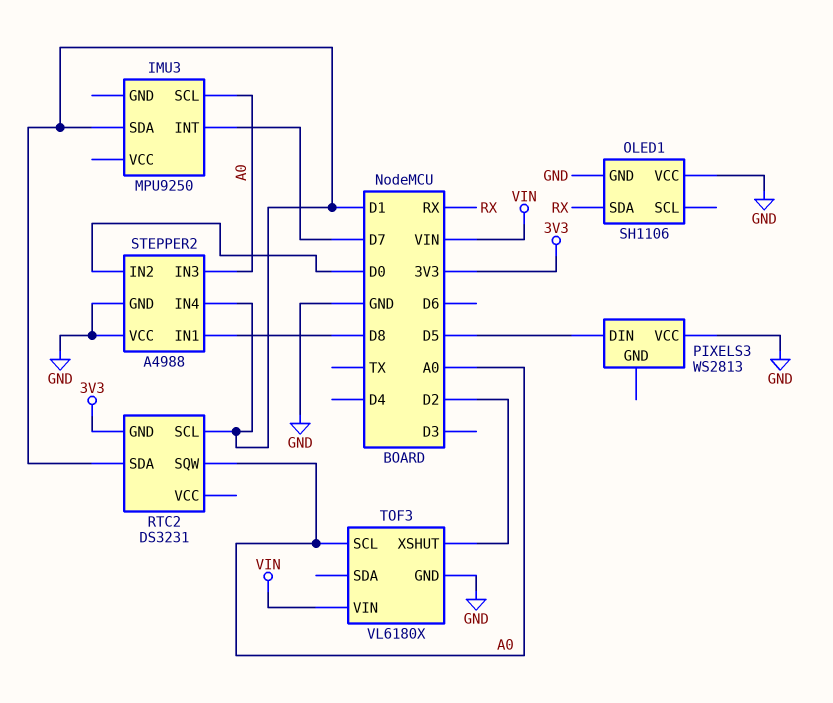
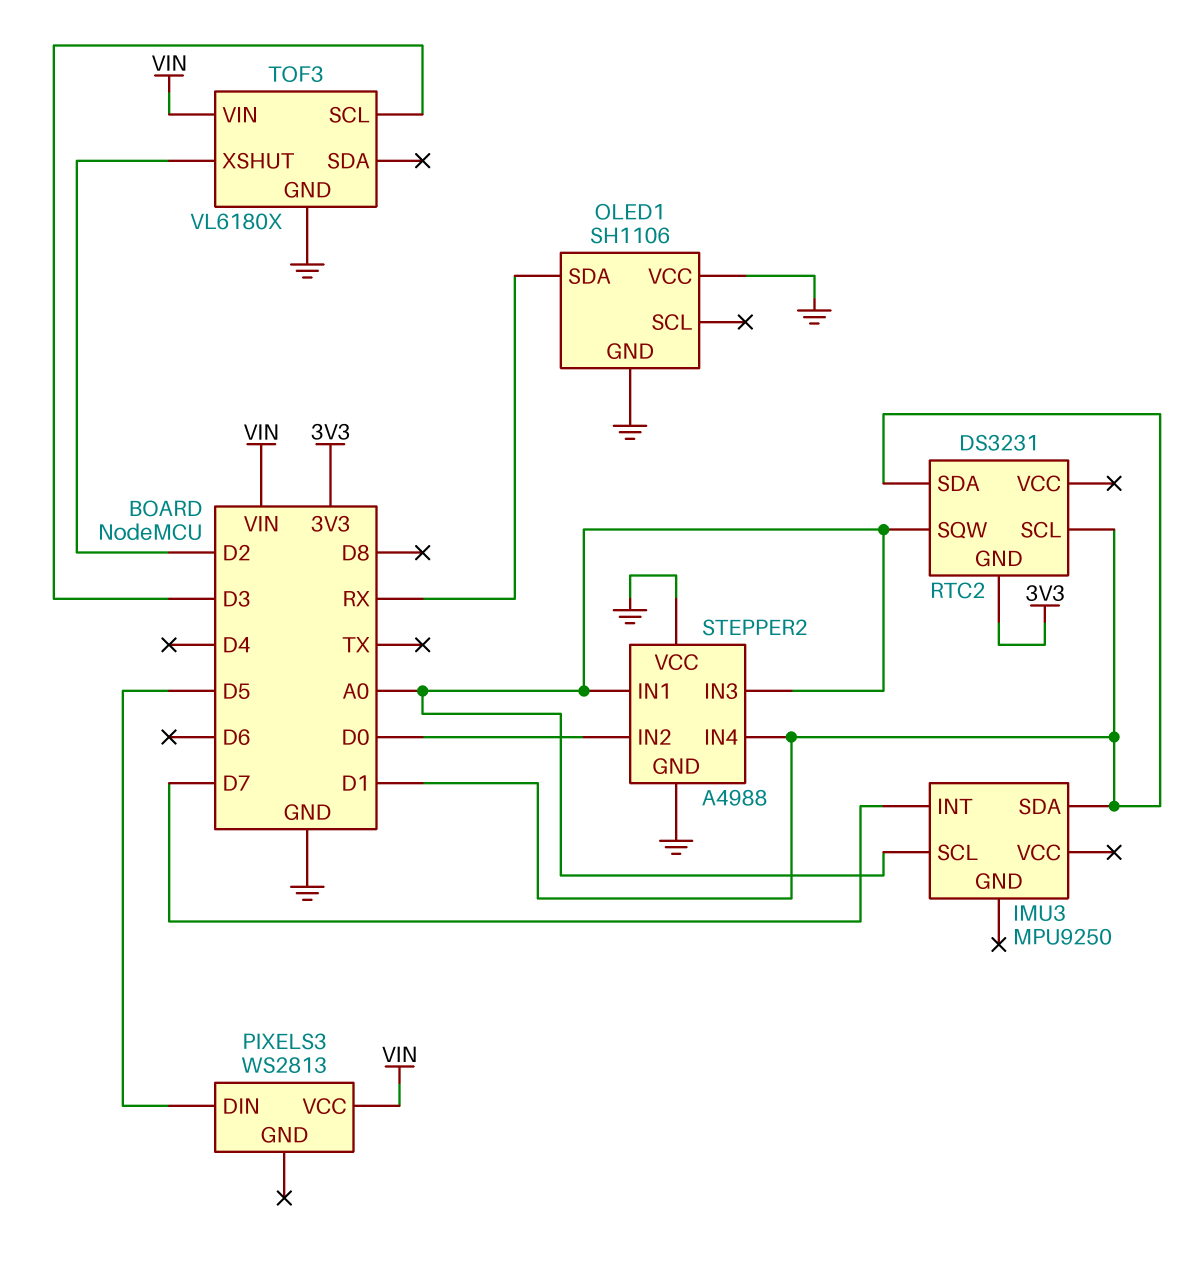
PIXELS3 pin VCC: GND -> VIN
STEPPER2 pin IN1: D8 -> A0
TOF3 pin SCL: A0 -> D3

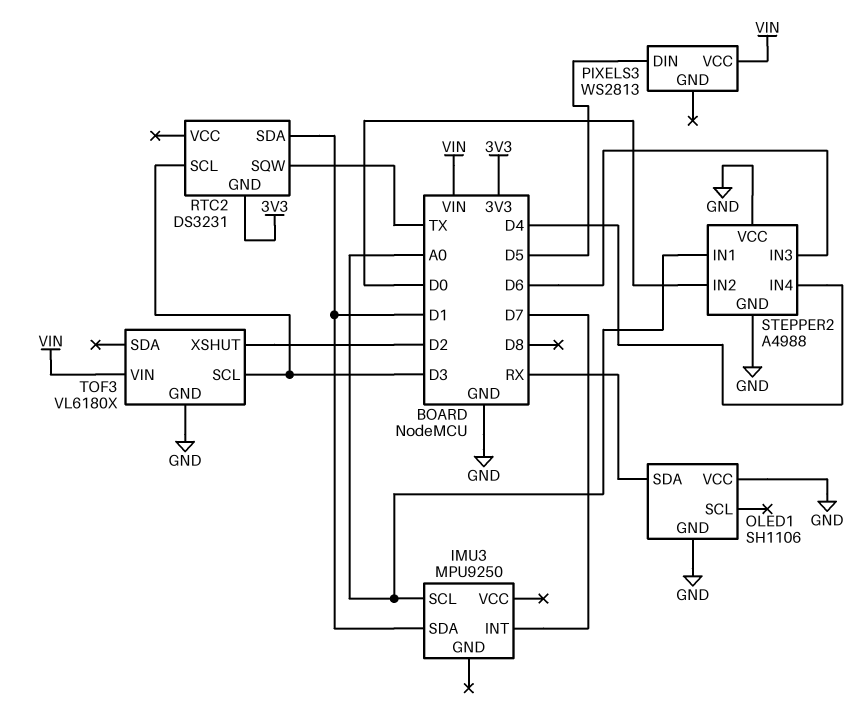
RTC2 pin SCL: D1 -> D3
RTC2 pin SQW: A0 -> TX
STEPPER2 pin IN3: A0 -> D6
STEPPER2 pin IN4: D1 -> D4

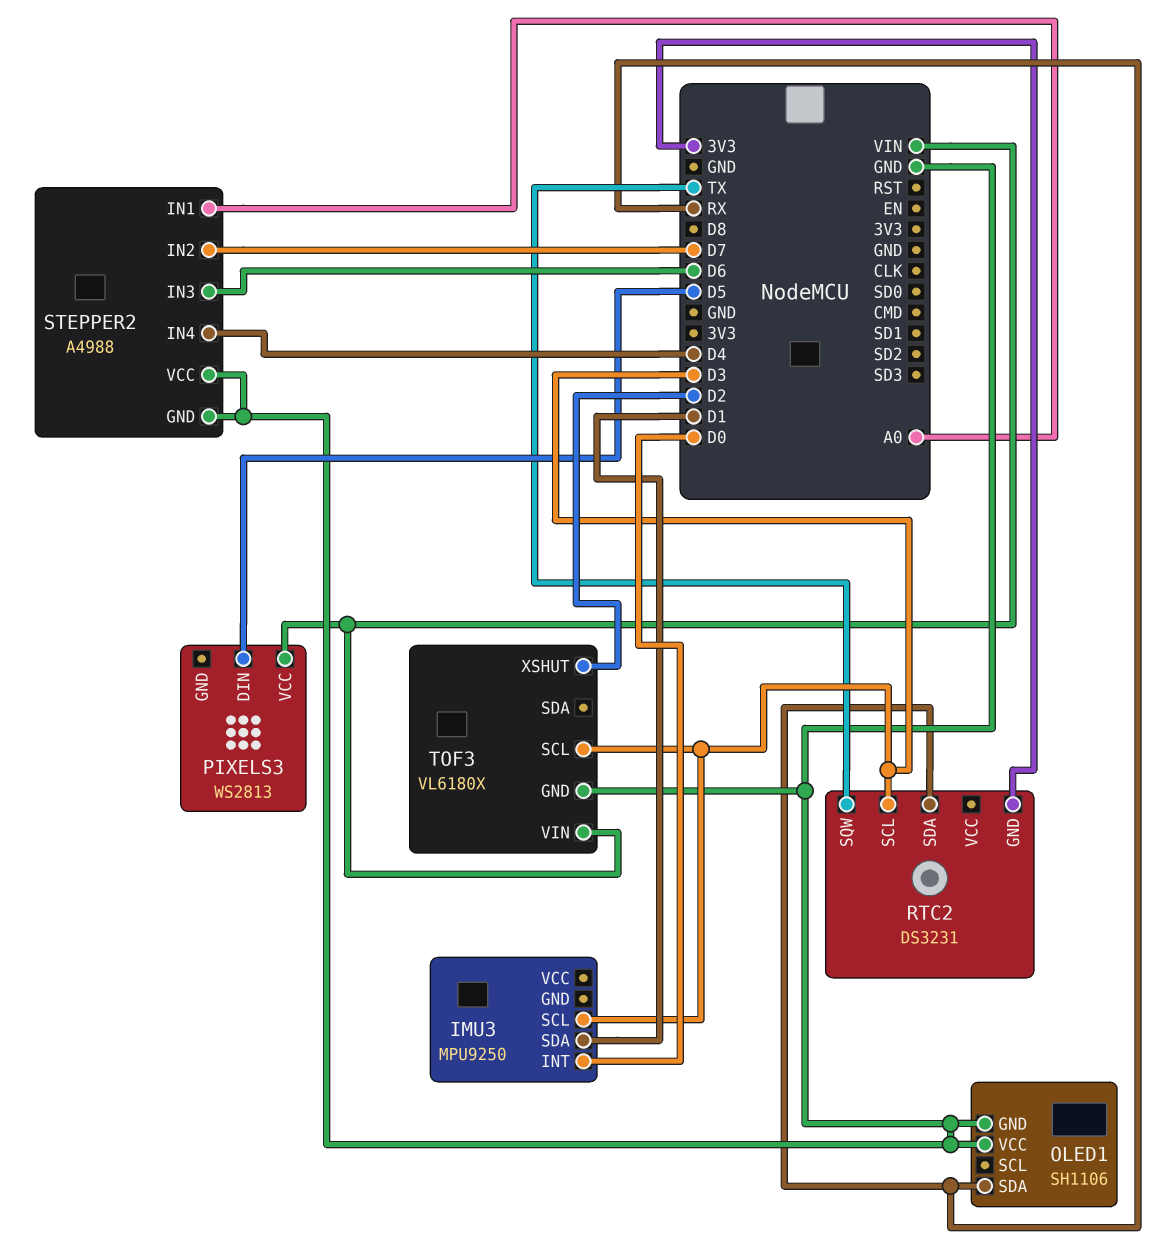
IMU3 pin INT: D7 -> D0
IMU3 pin SCL: A0 -> D3
RTC2 pin SDA: D1 -> RX
STEPPER2 pin IN2: D0 -> D7

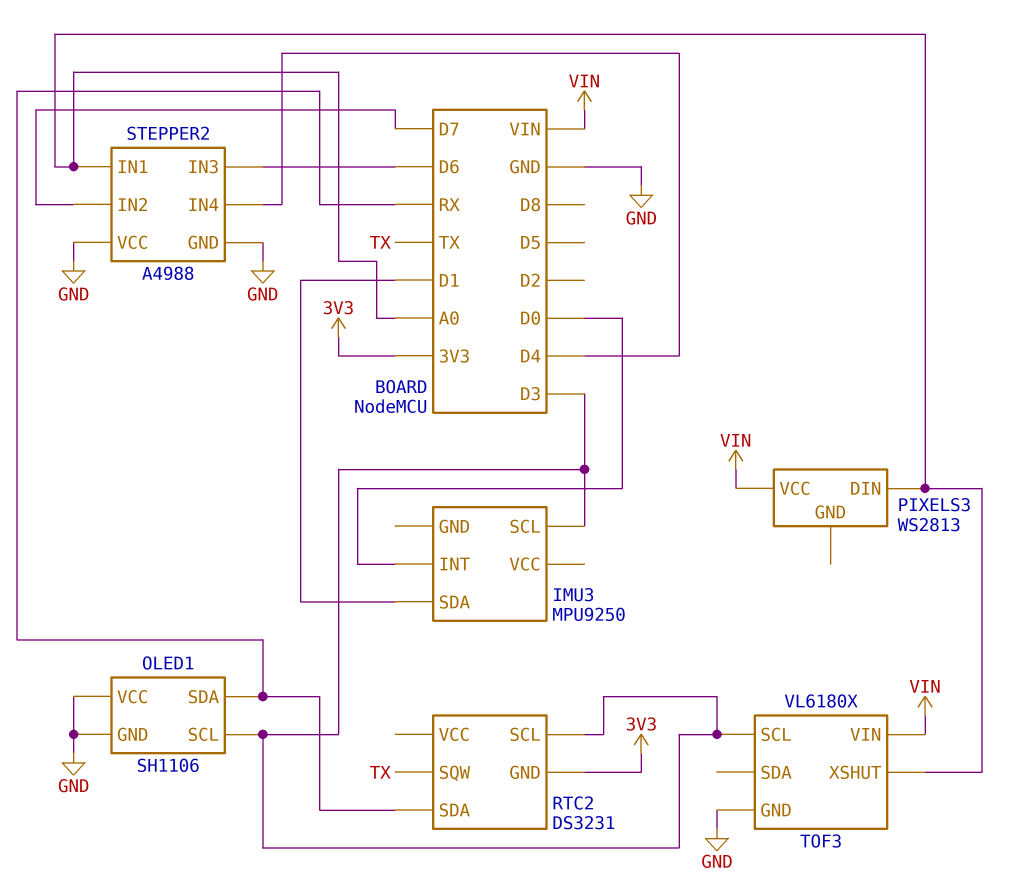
OLED1 pin SCL: none -> D3
PIXELS3 pin DIN: D5 -> A0
TOF3 pin XSHUT: D2 -> A0

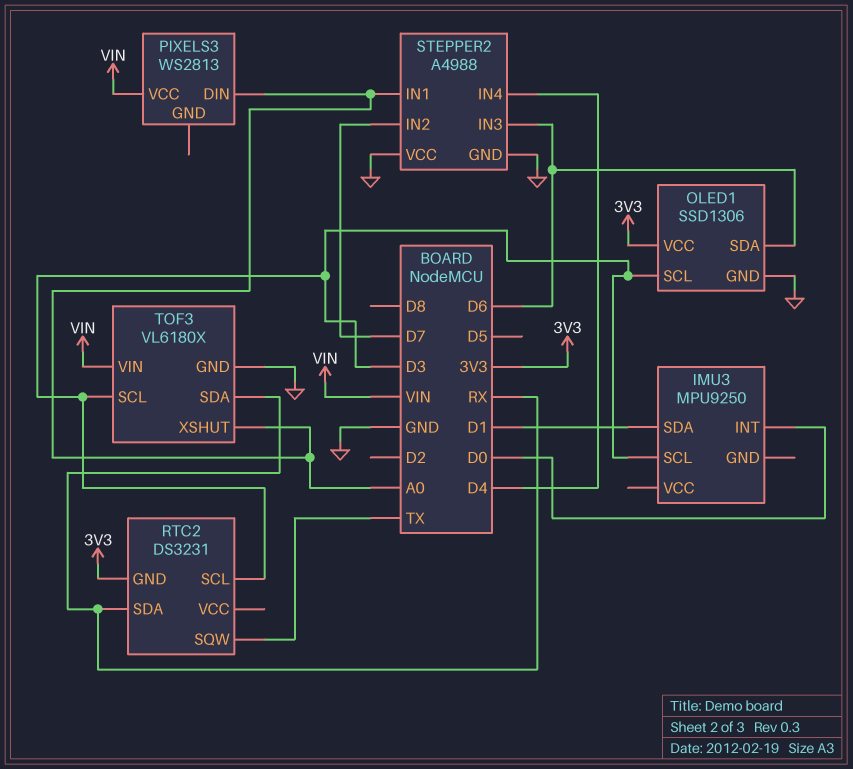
OLED1: SH1106 -> SSD1306
OLED1 pin SDA: RX -> D6
OLED1 pin VCC: GND -> 3V3
TOF3 pin SDA: none -> RX

